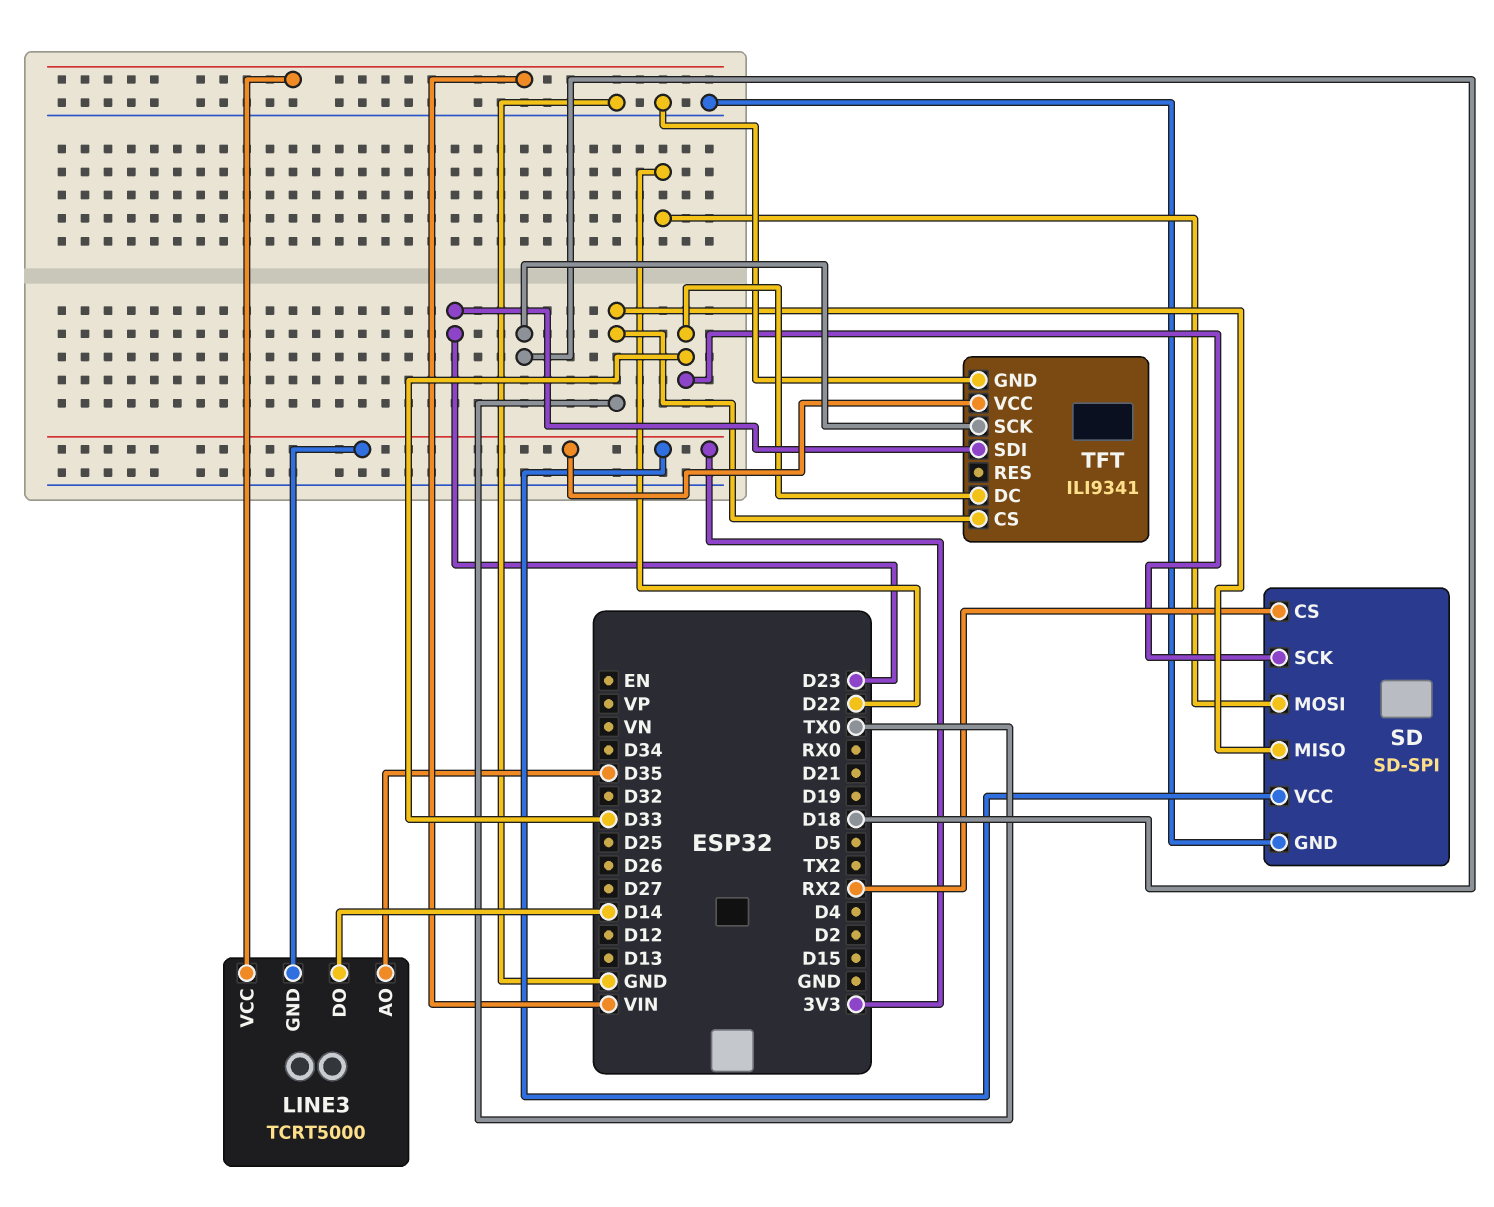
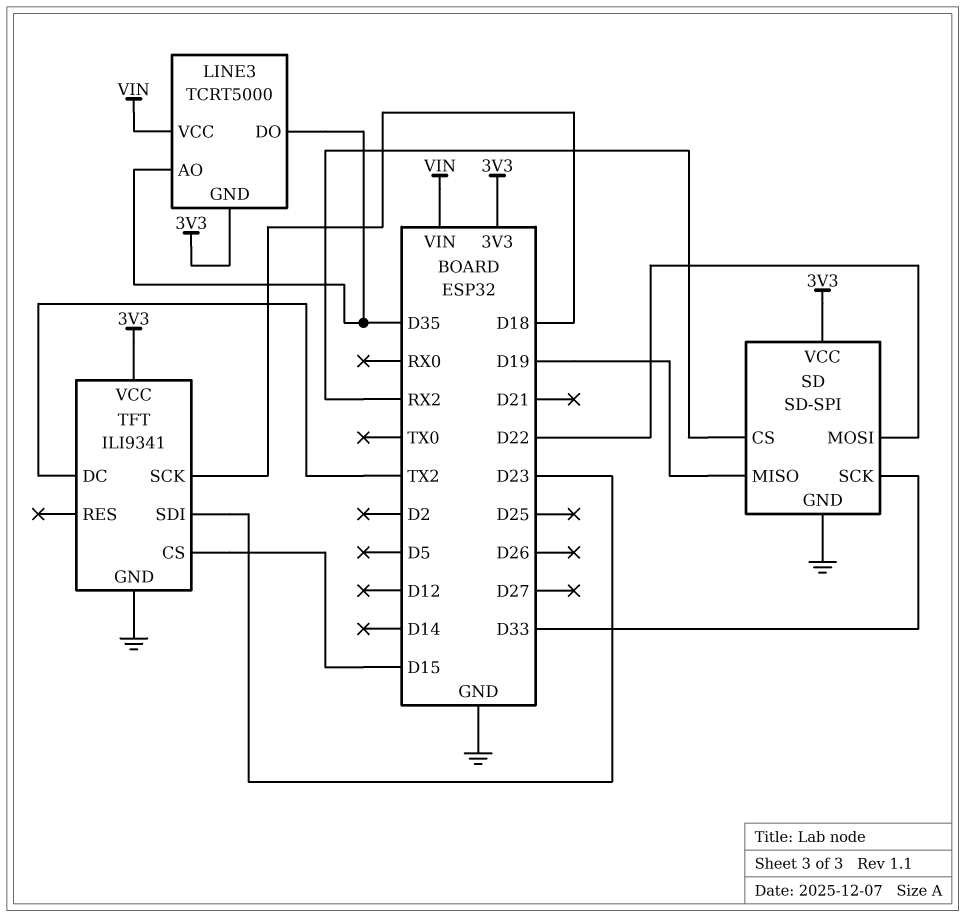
LINE3 pin DO: D14 -> D35
SD pin MISO: TX0 -> D19
TFT pin CS: TX0 -> D15
TFT pin DC: D33 -> TX2

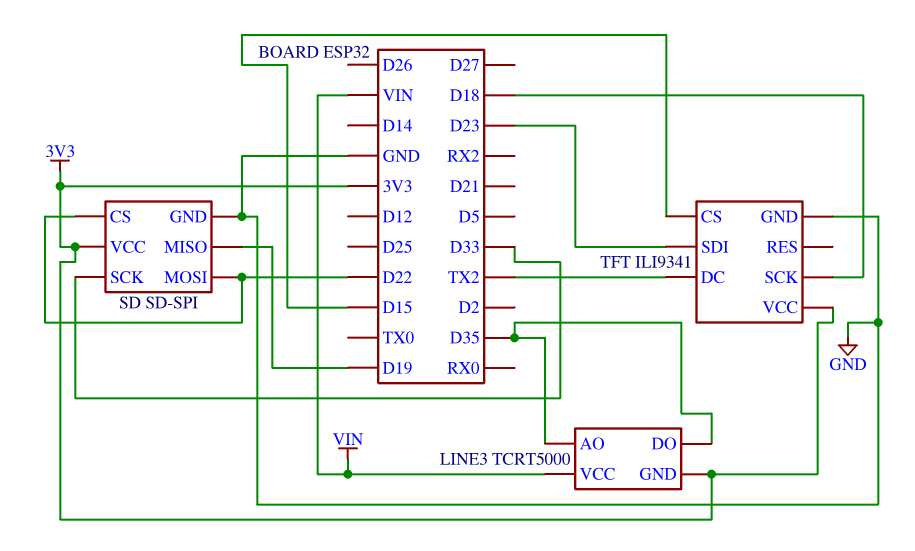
SD pin CS: RX2 -> D22

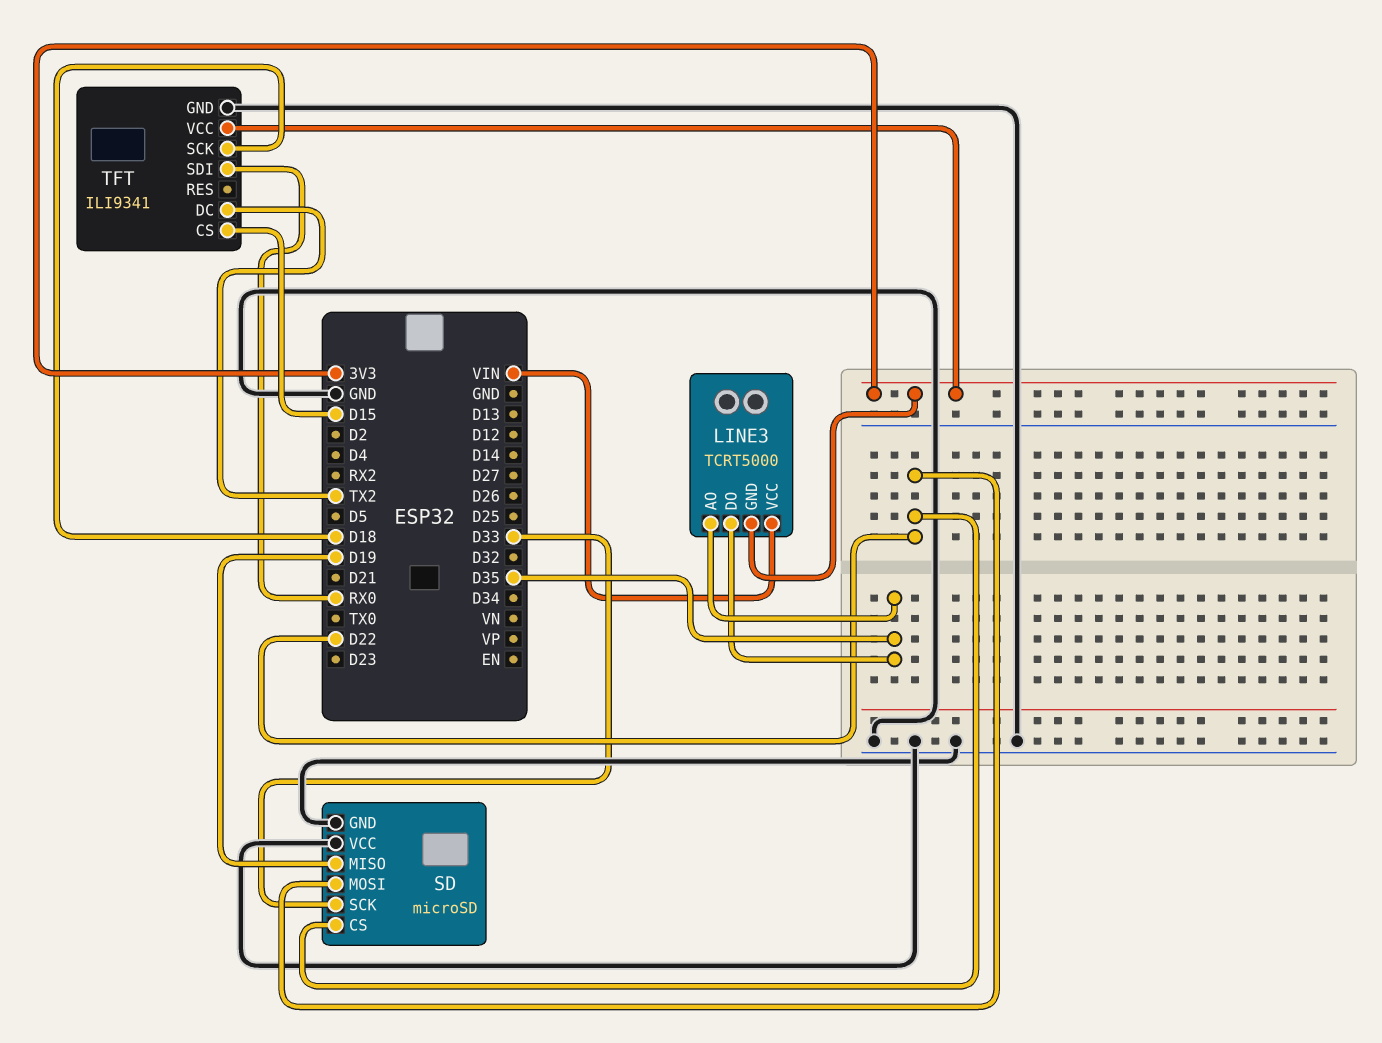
SD: SD-SPI -> microSD
SD pin VCC: 3V3 -> GND
TFT pin SDI: D23 -> RX0

